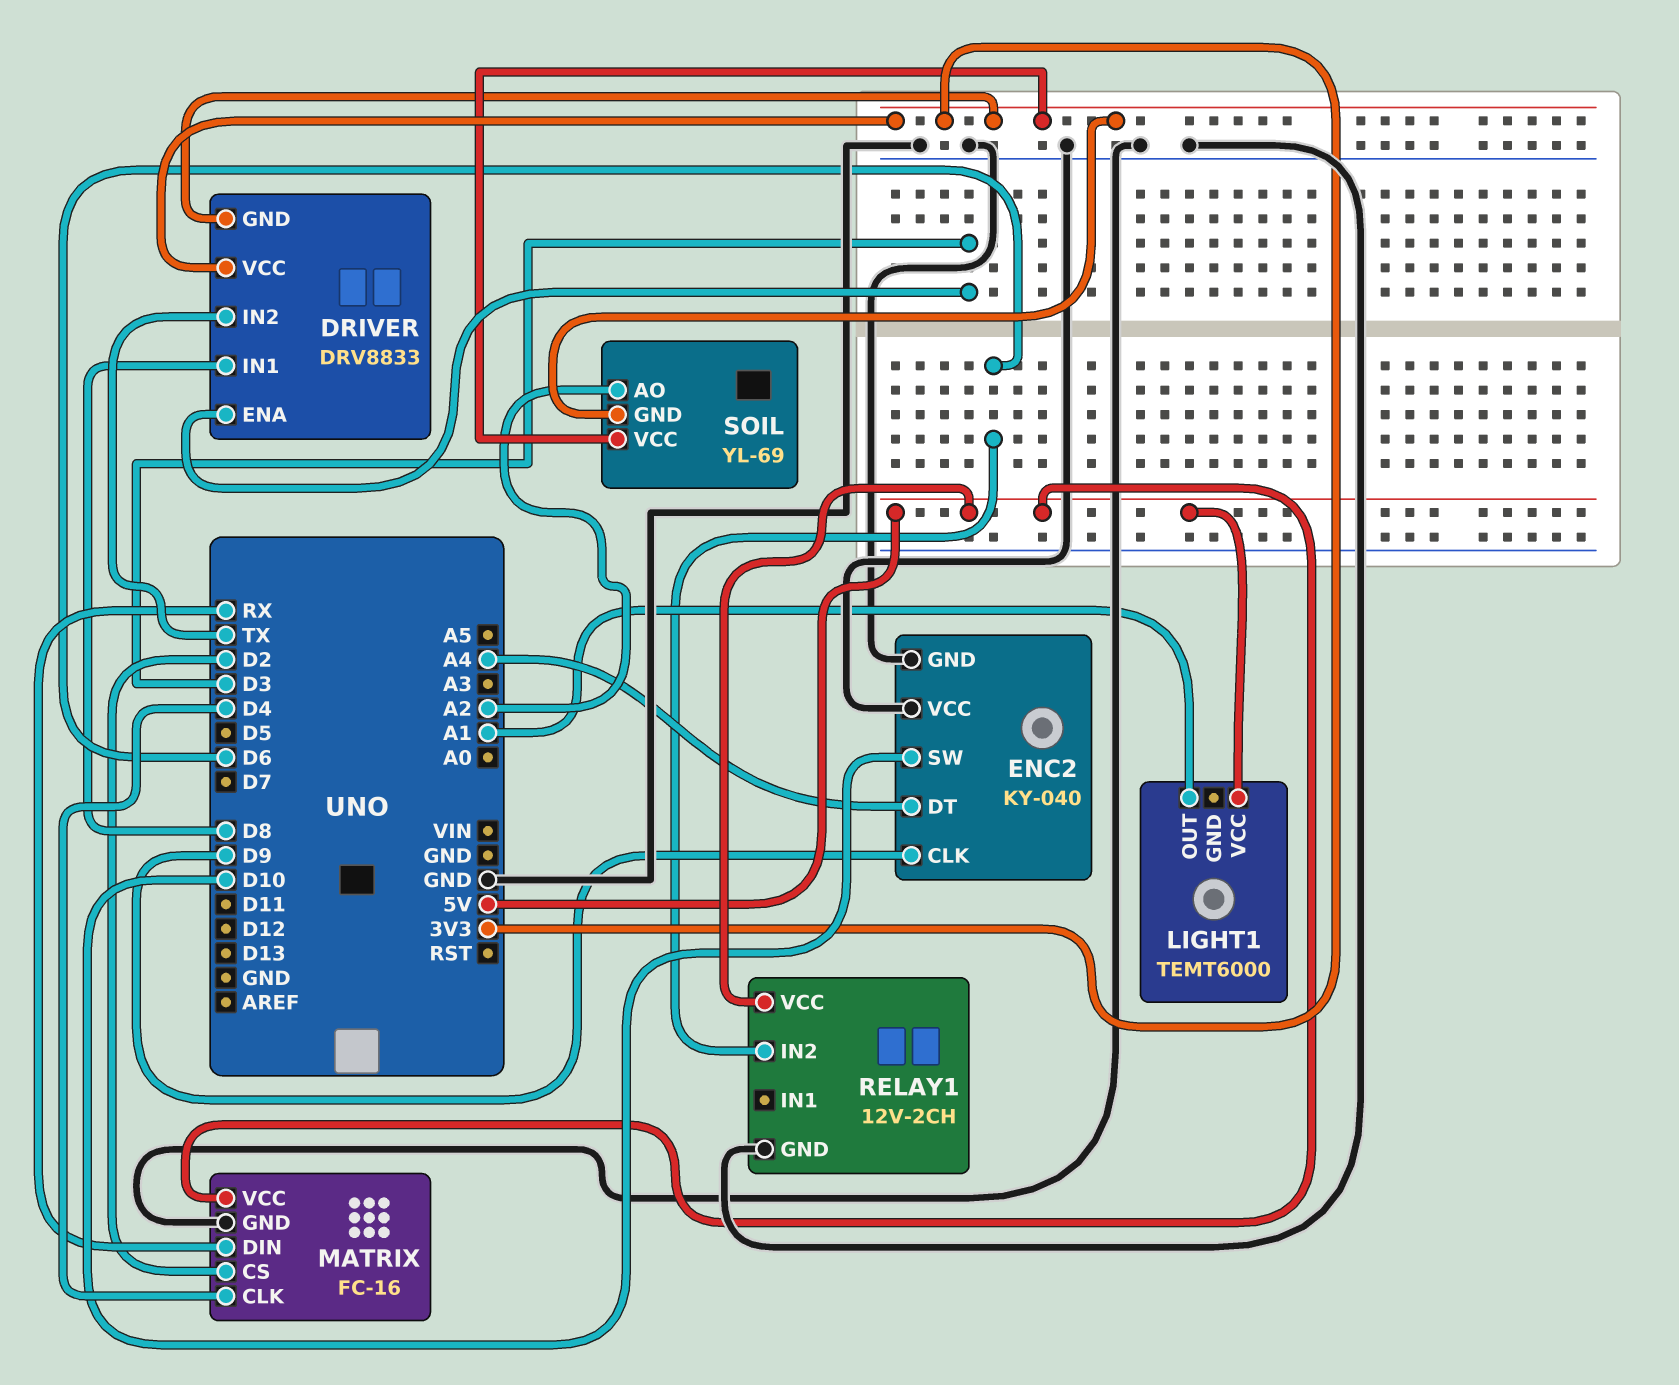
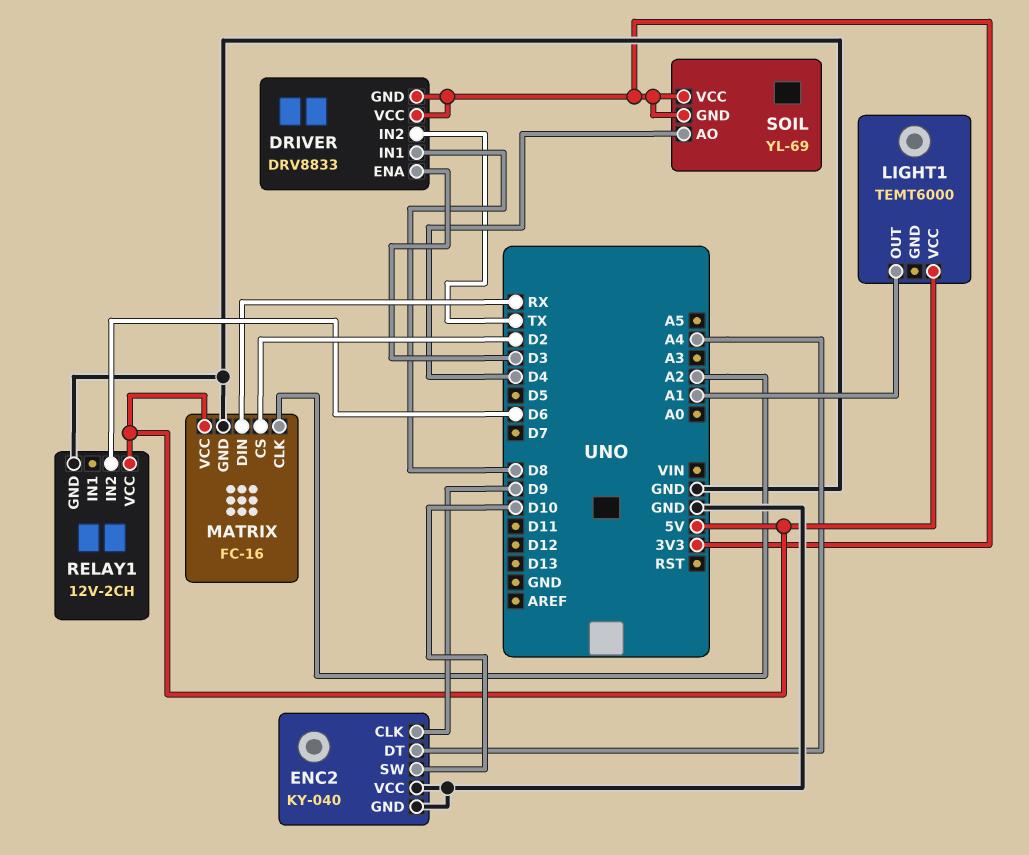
MATRIX pin CLK: D4 -> A2
SOIL pin AO: A2 -> D4

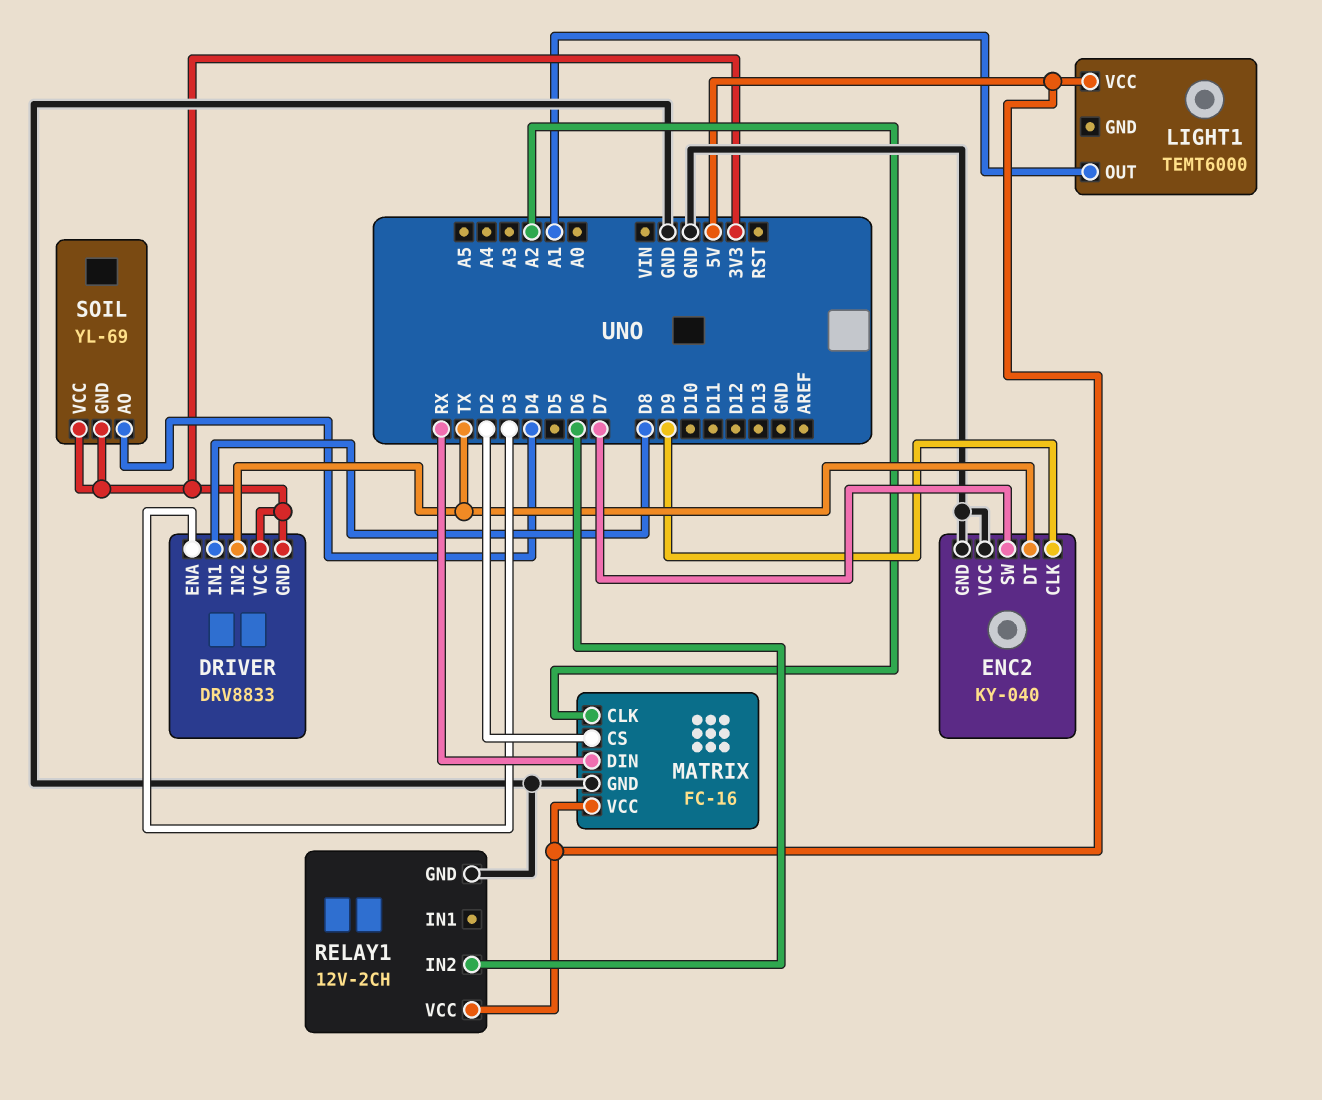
ENC2 pin DT: A4 -> TX
ENC2 pin SW: D10 -> D7

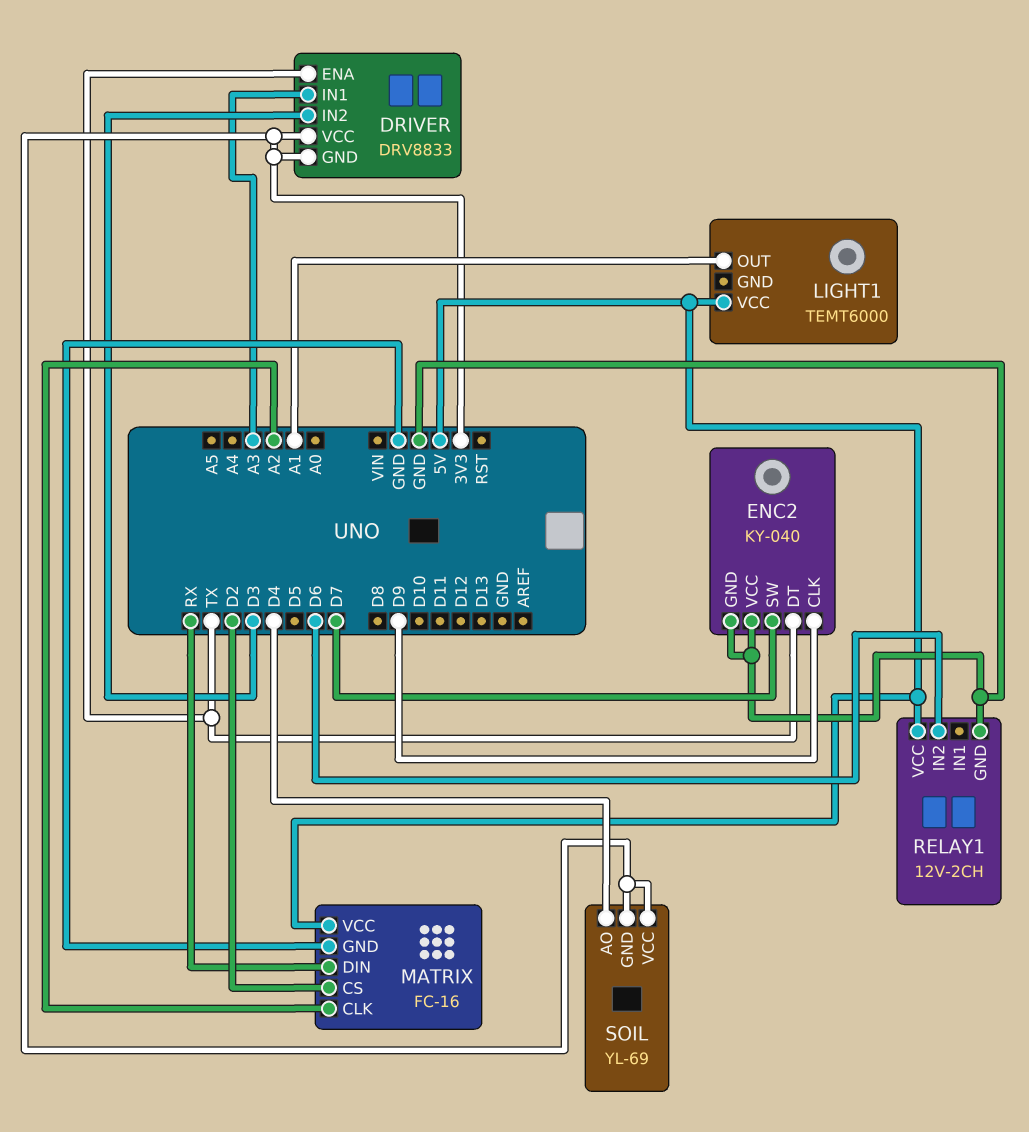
DRIVER pin ENA: D3 -> TX
DRIVER pin IN1: D8 -> A3
DRIVER pin IN2: TX -> D3

